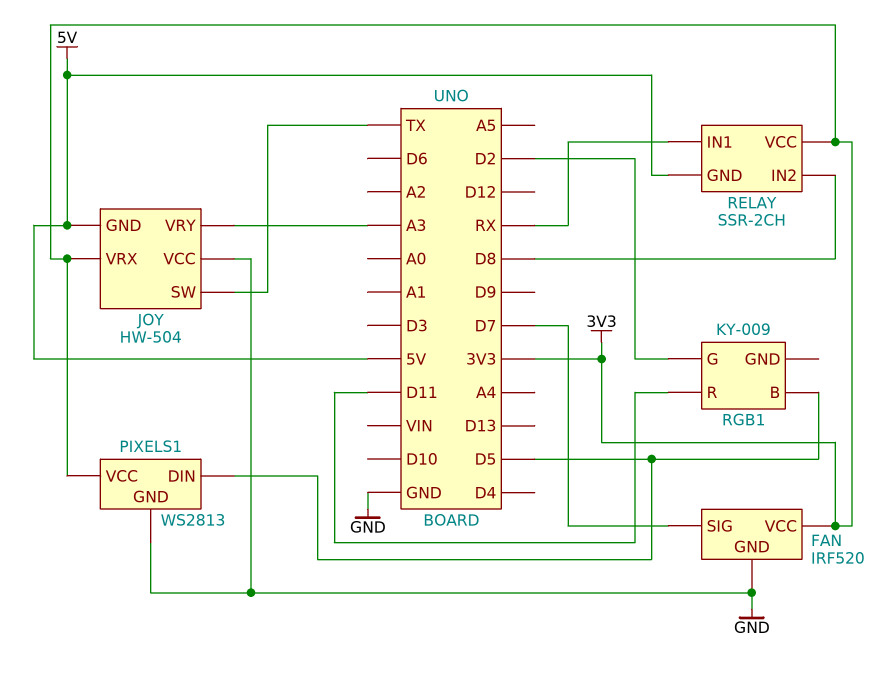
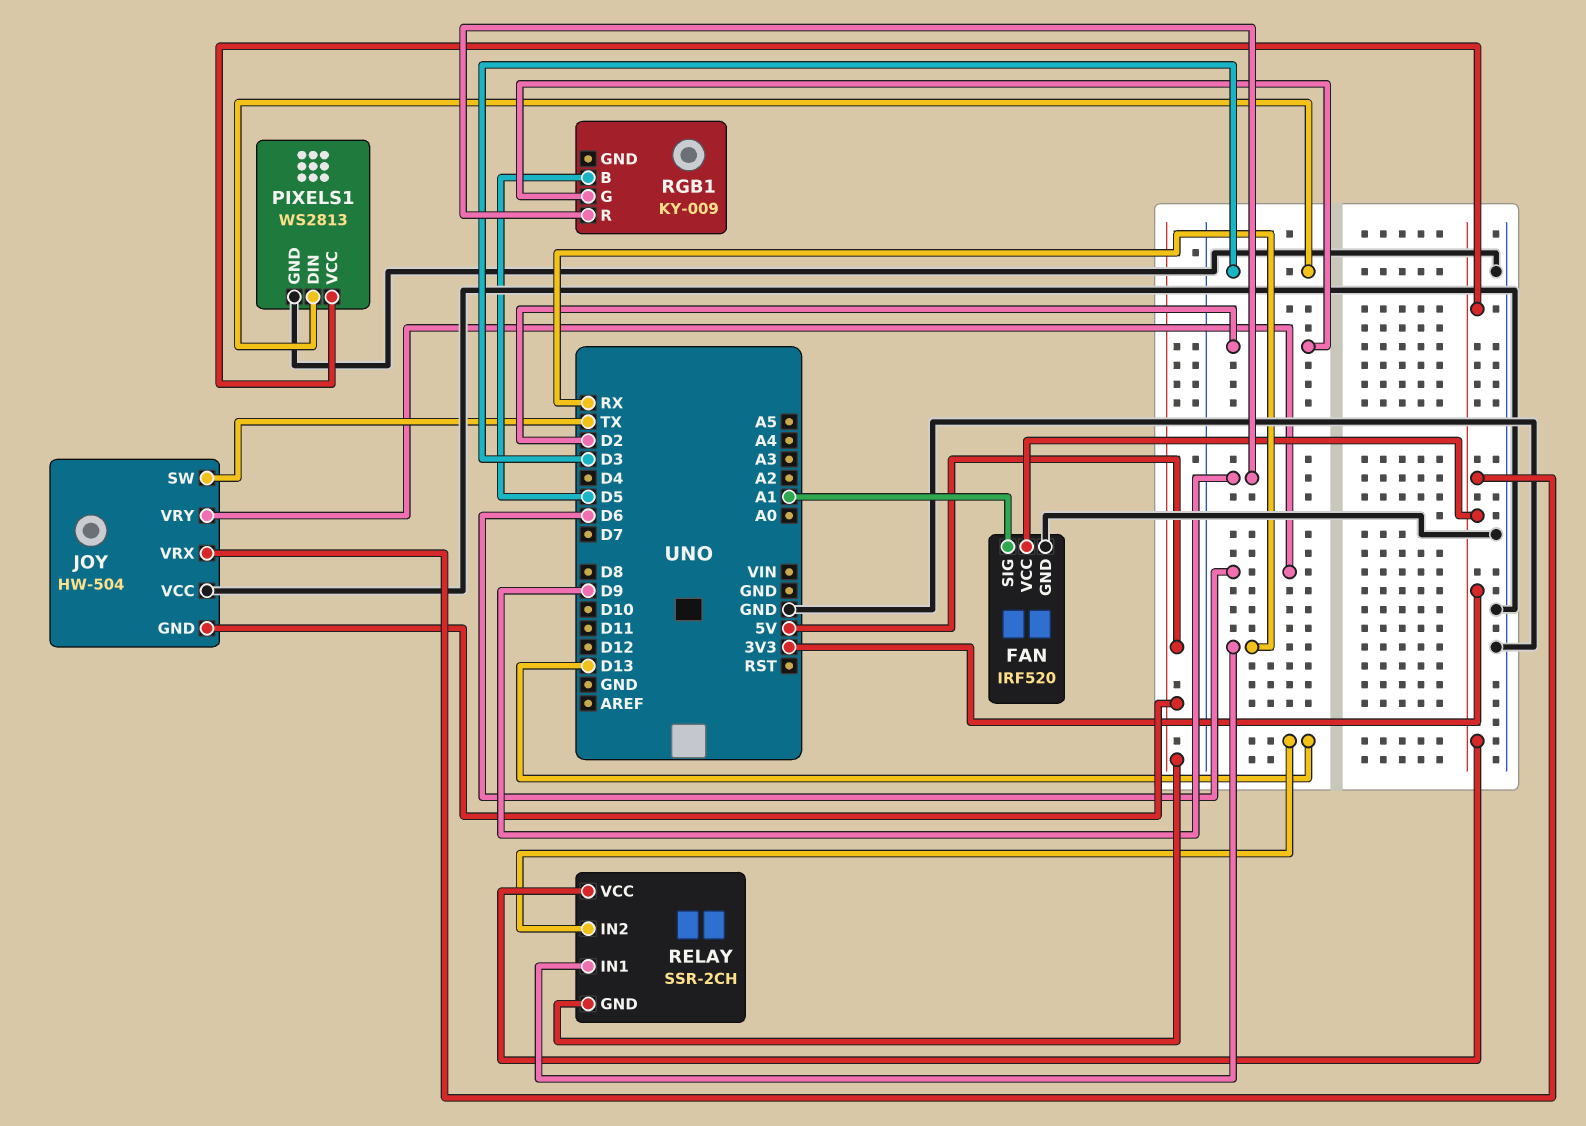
FAN pin SIG: D7 -> A1
JOY pin VRY: A3 -> D6
PIXELS1 pin DIN: D5 -> D3
RELAY pin IN2: D8 -> D13
RGB1 pin R: D11 -> D9

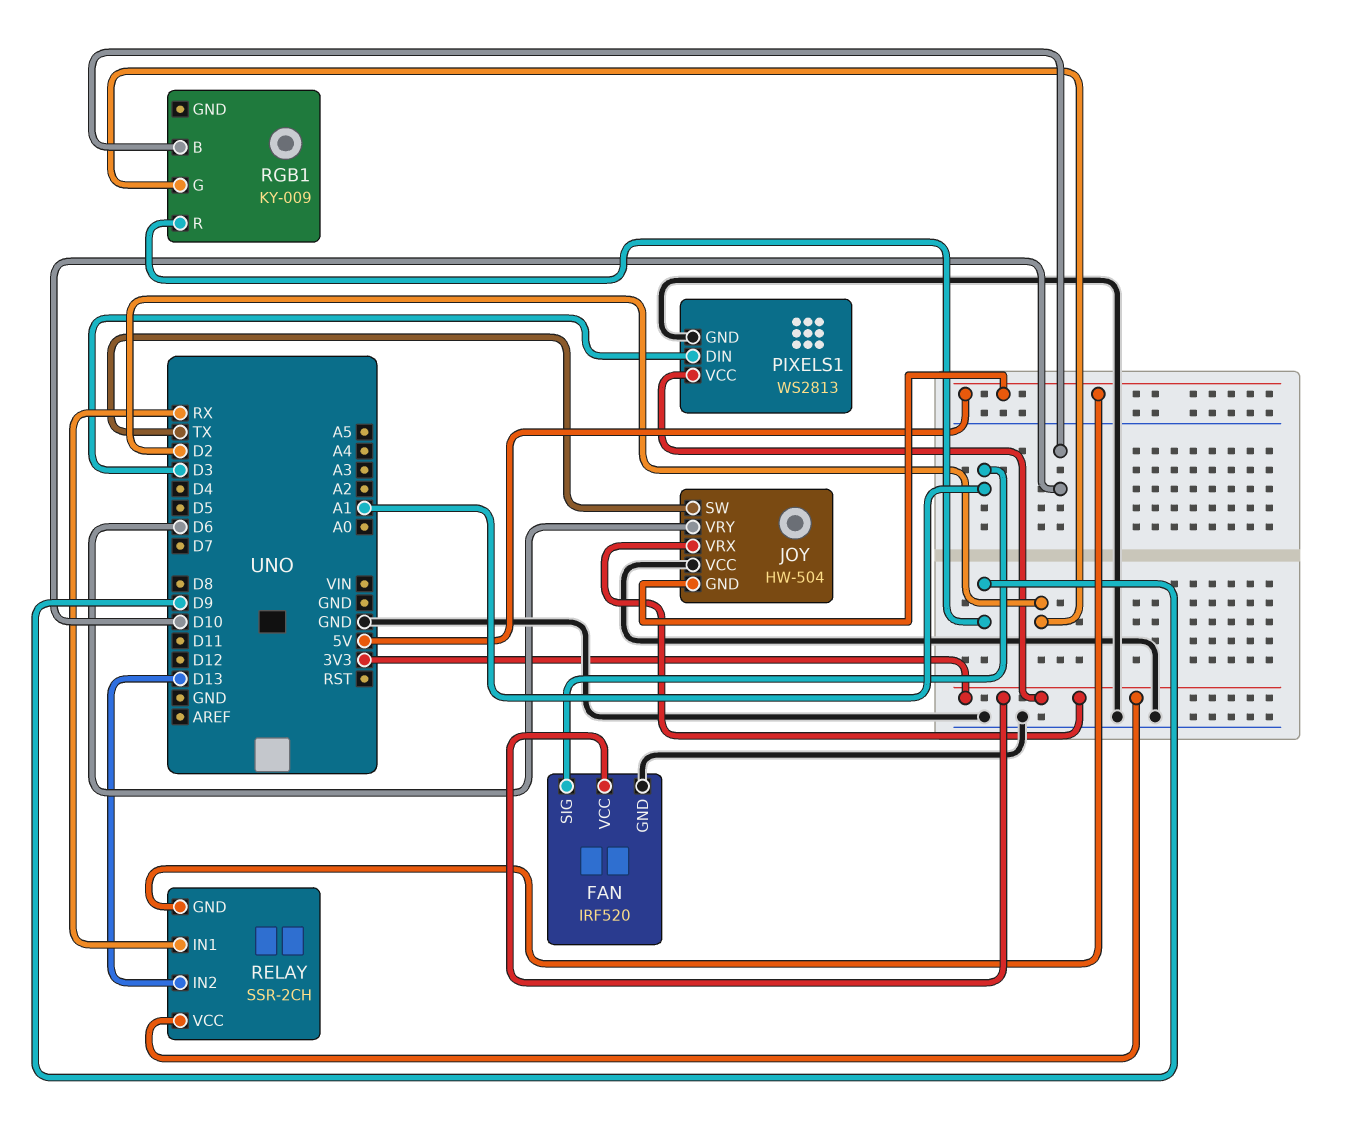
RGB1 pin B: D5 -> D10

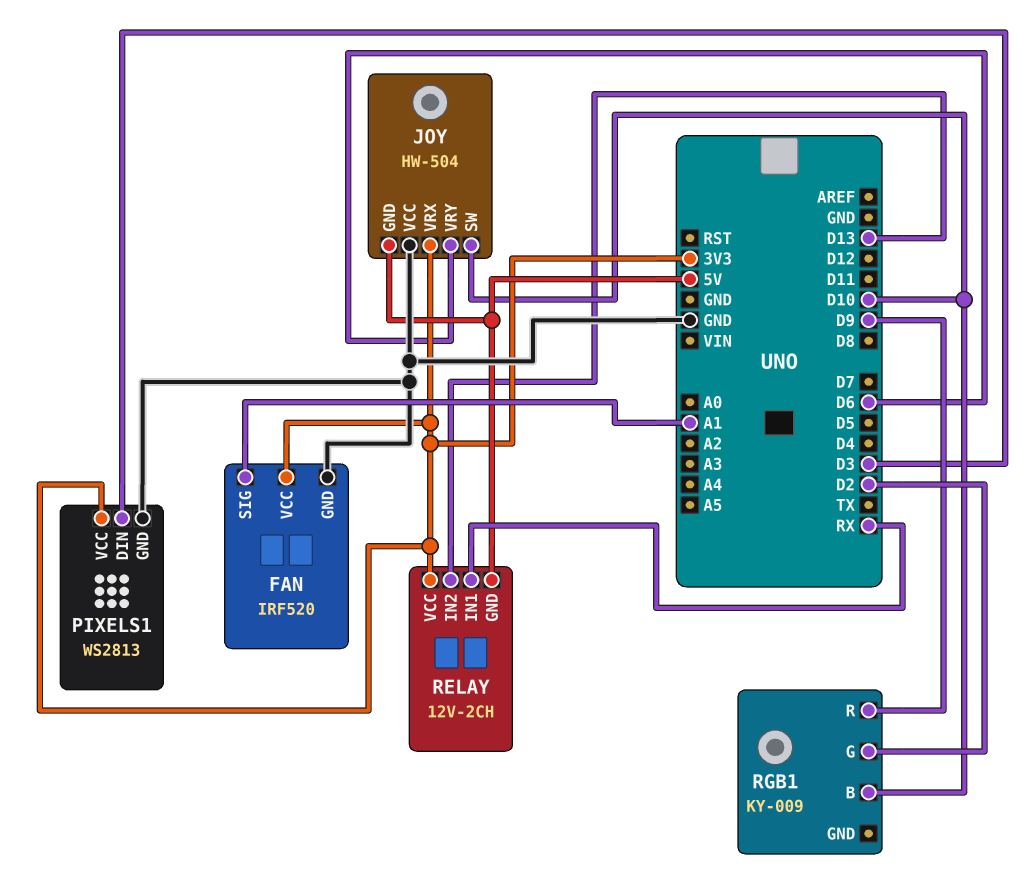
JOY pin SW: TX -> D10
RELAY: SSR-2CH -> 12V-2CH

